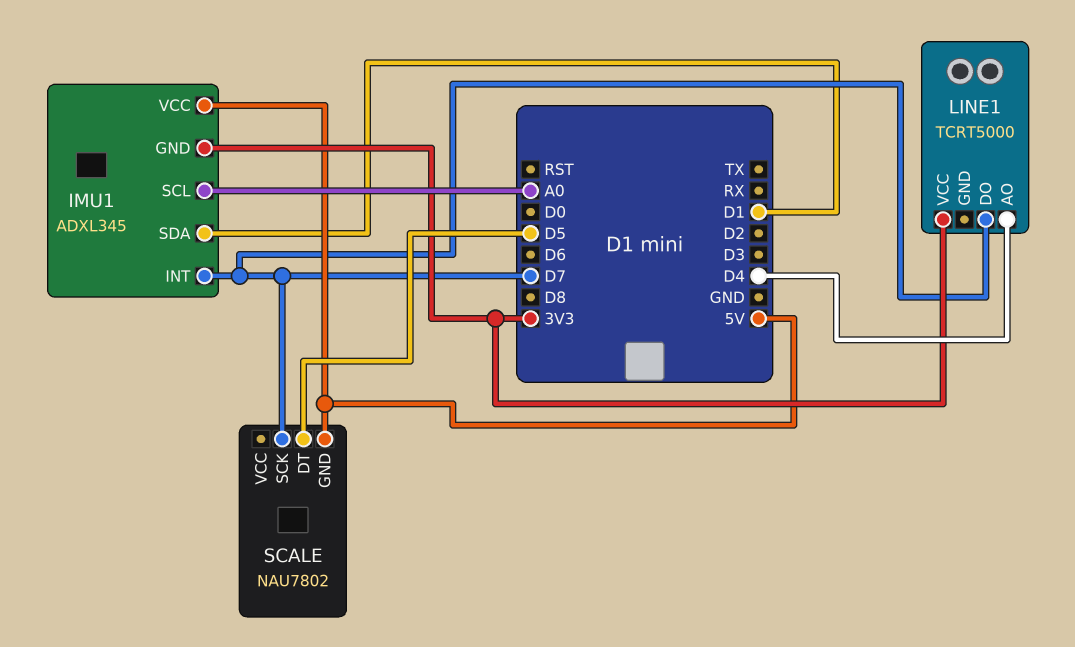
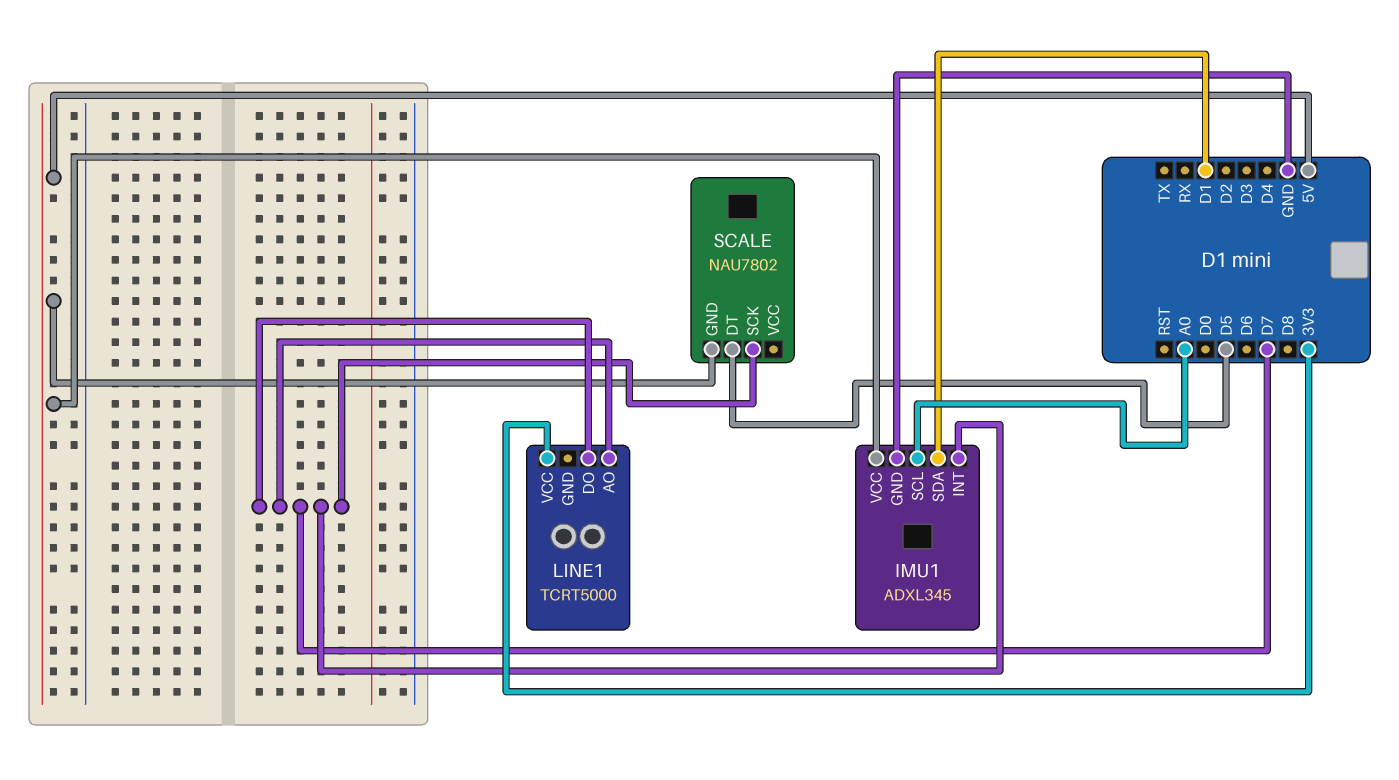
IMU1 pin GND: 3V3 -> GND
LINE1 pin AO: D4 -> D7

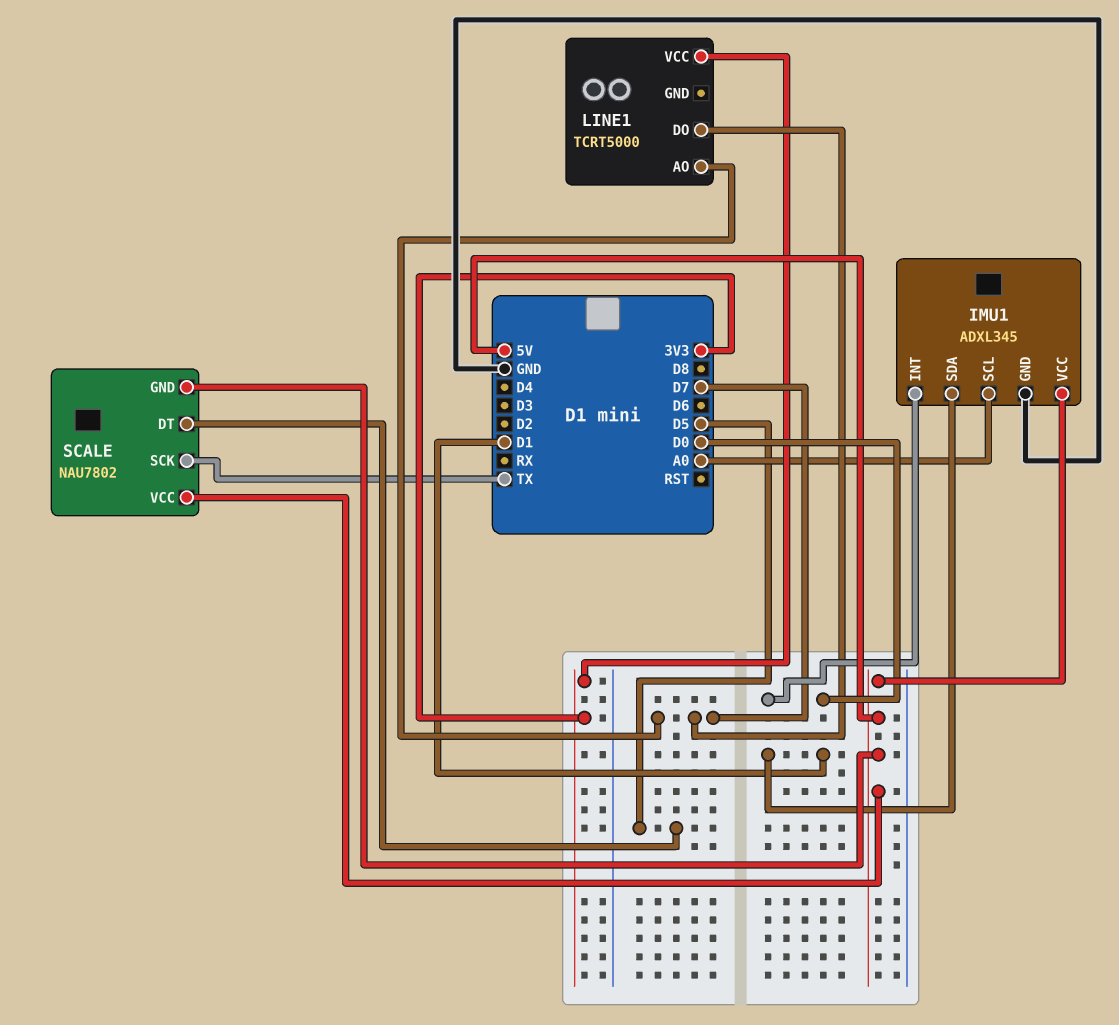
IMU1 pin INT: D7 -> D0
SCALE pin SCK: D7 -> TX
SCALE pin VCC: none -> 5V

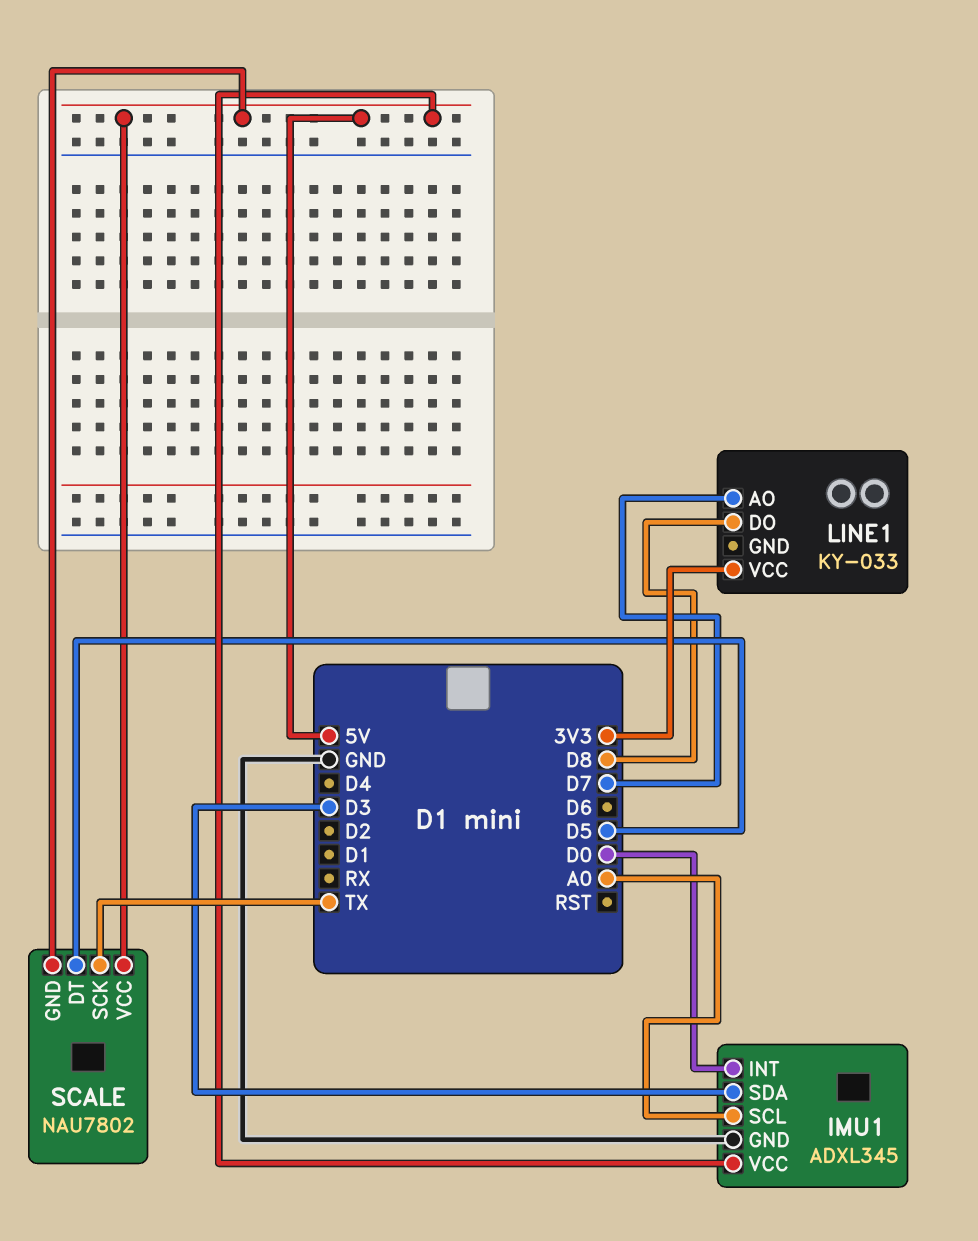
IMU1 pin SDA: D1 -> D3
LINE1: TCRT5000 -> KY-033
LINE1 pin DO: D7 -> D8

